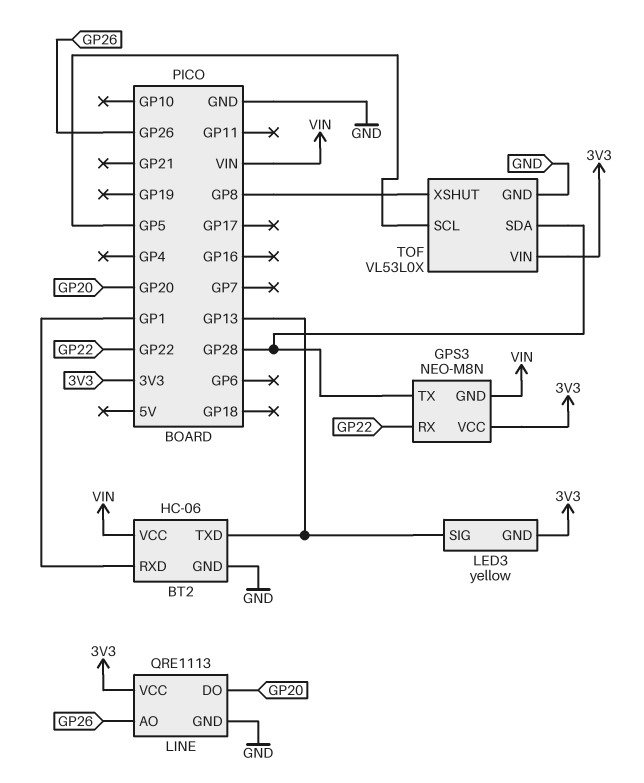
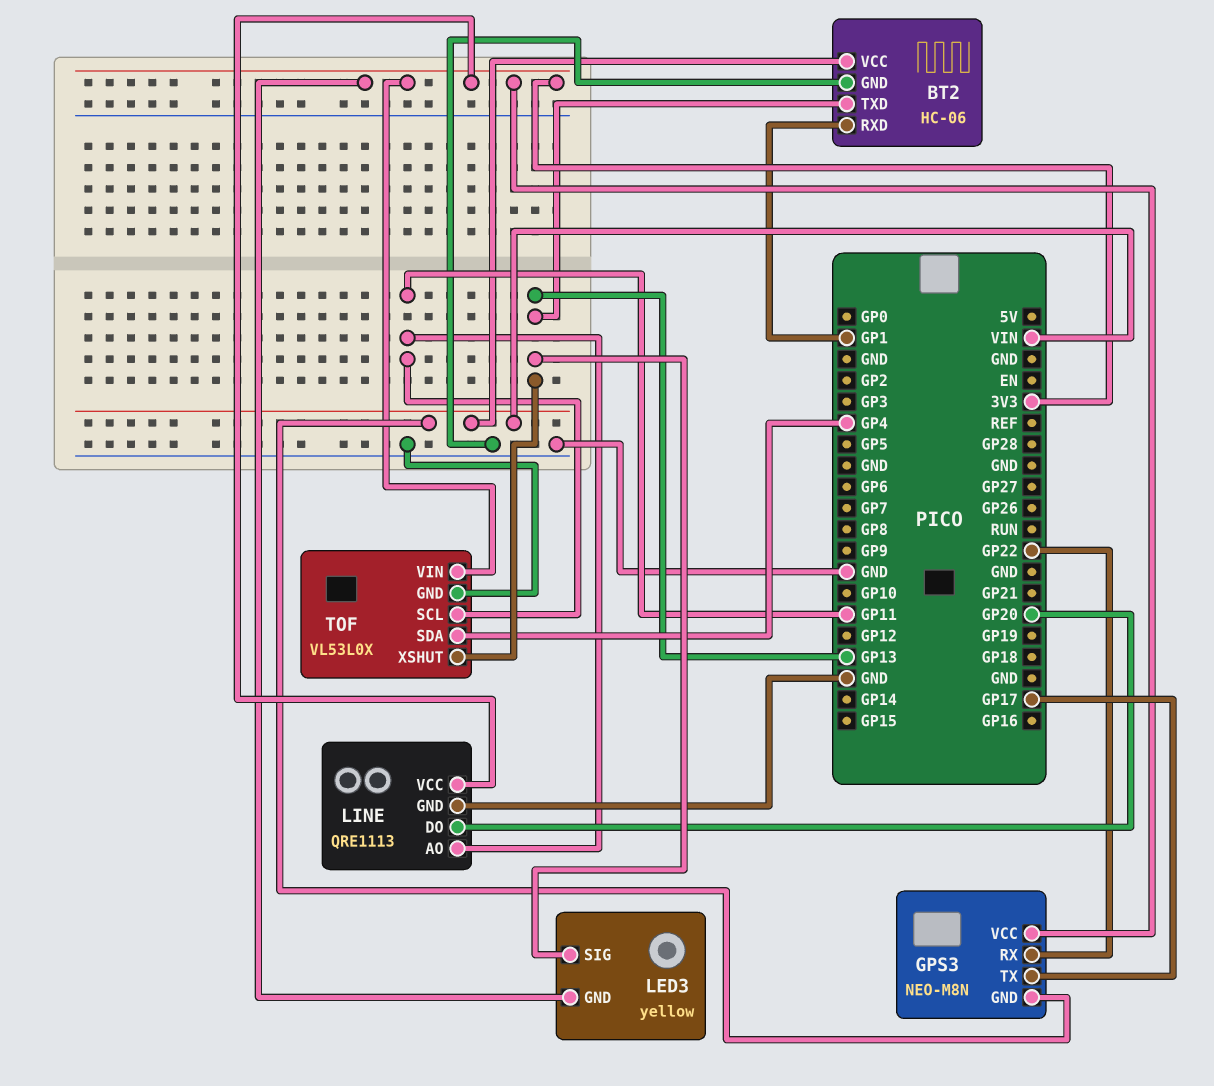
GPS3 pin TX: GP28 -> GP17
LINE pin AO: GP26 -> GP11
TOF pin SCL: GP5 -> GP11
TOF pin SDA: GP28 -> GP4
TOF pin XSHUT: GP8 -> GP13

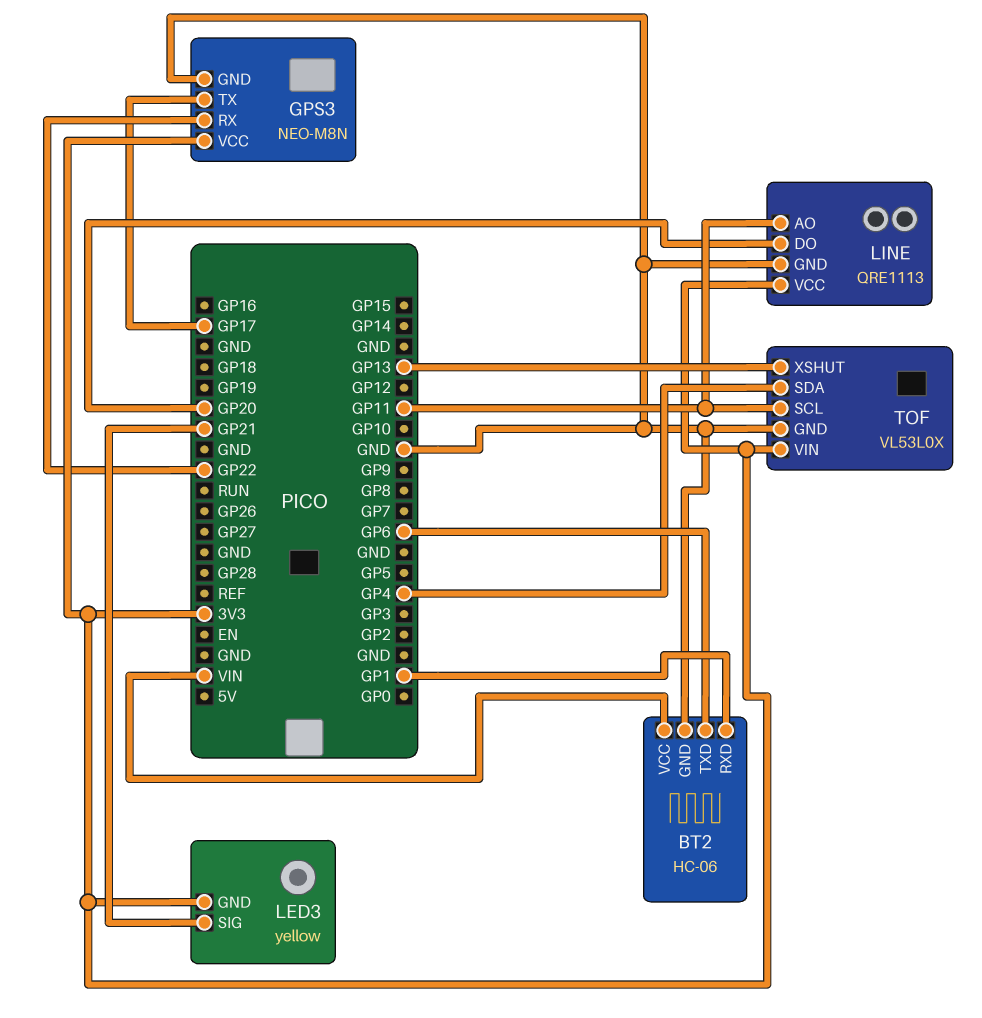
BT2 pin TXD: GP13 -> GP6
GPS3 pin GND: VIN -> GND
LED3 pin SIG: GP13 -> GP21

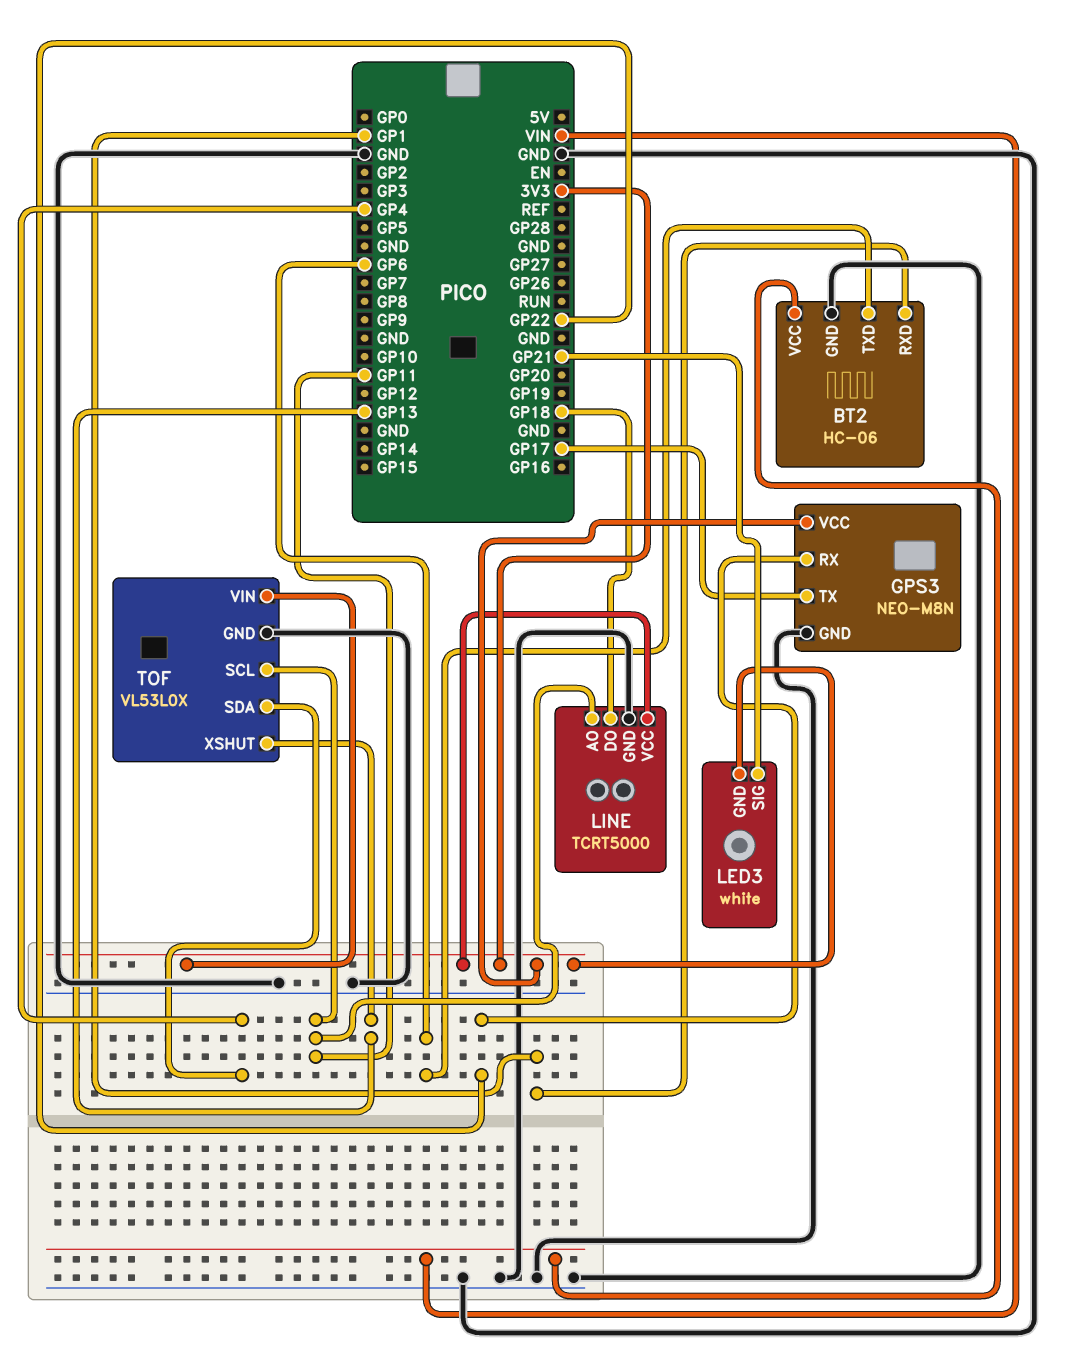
LED3: yellow -> white
LINE: QRE1113 -> TCRT5000
LINE pin DO: GP20 -> GP18

